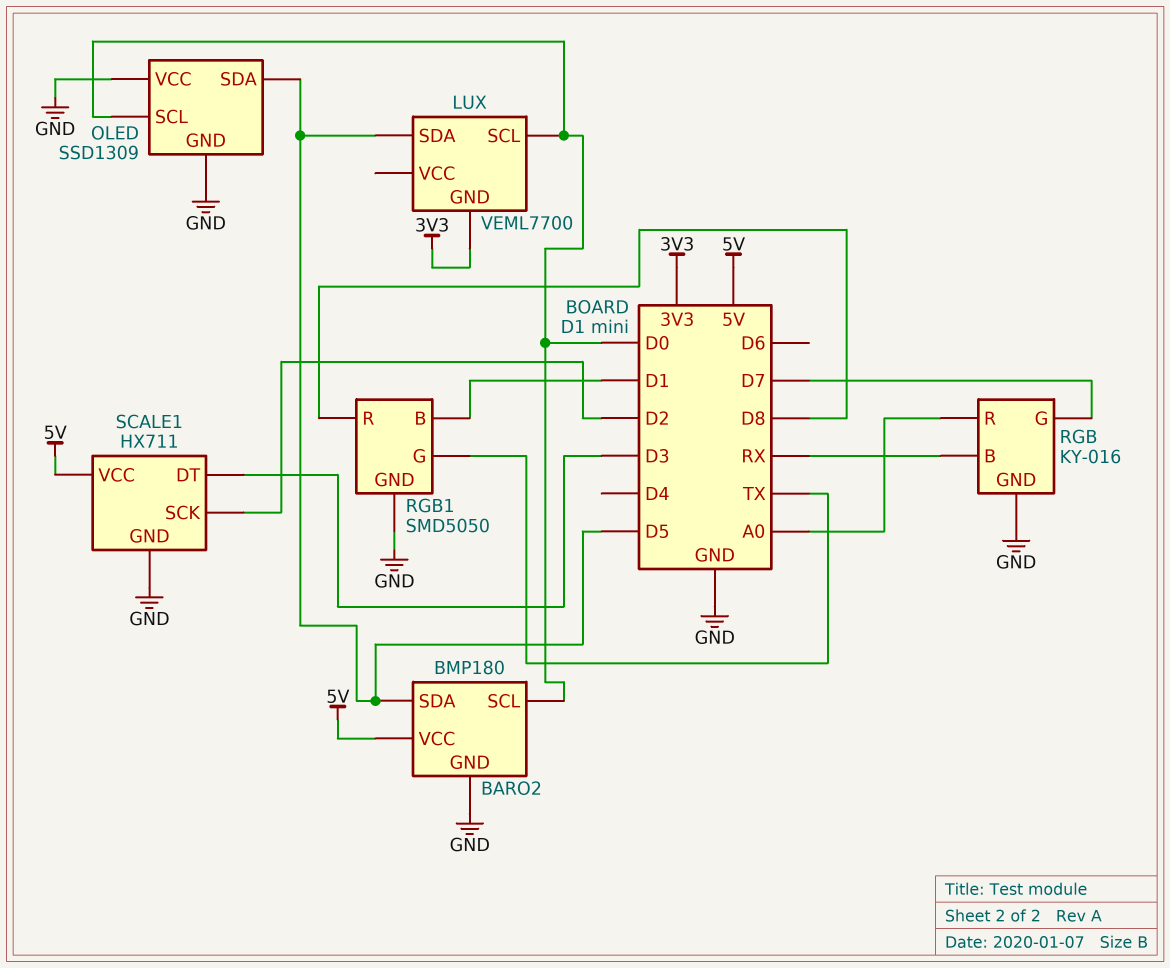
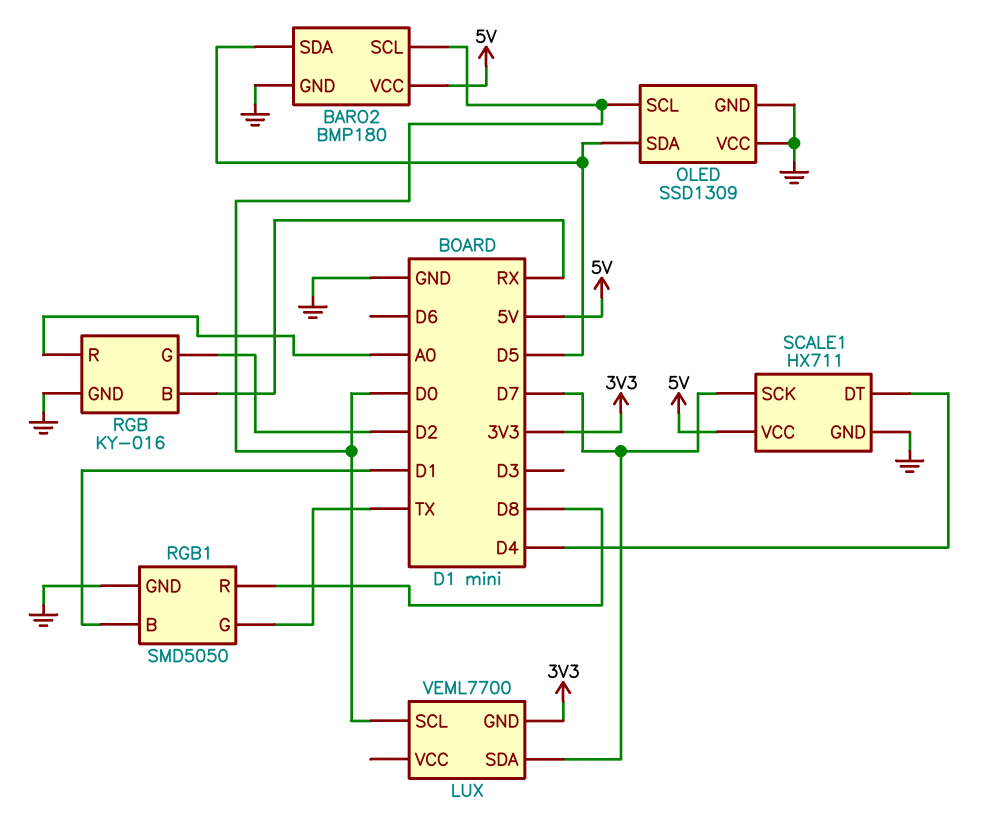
LUX pin SDA: D5 -> D7
RGB pin G: D7 -> D2
SCALE1 pin DT: D3 -> D4
SCALE1 pin SCK: D2 -> D7

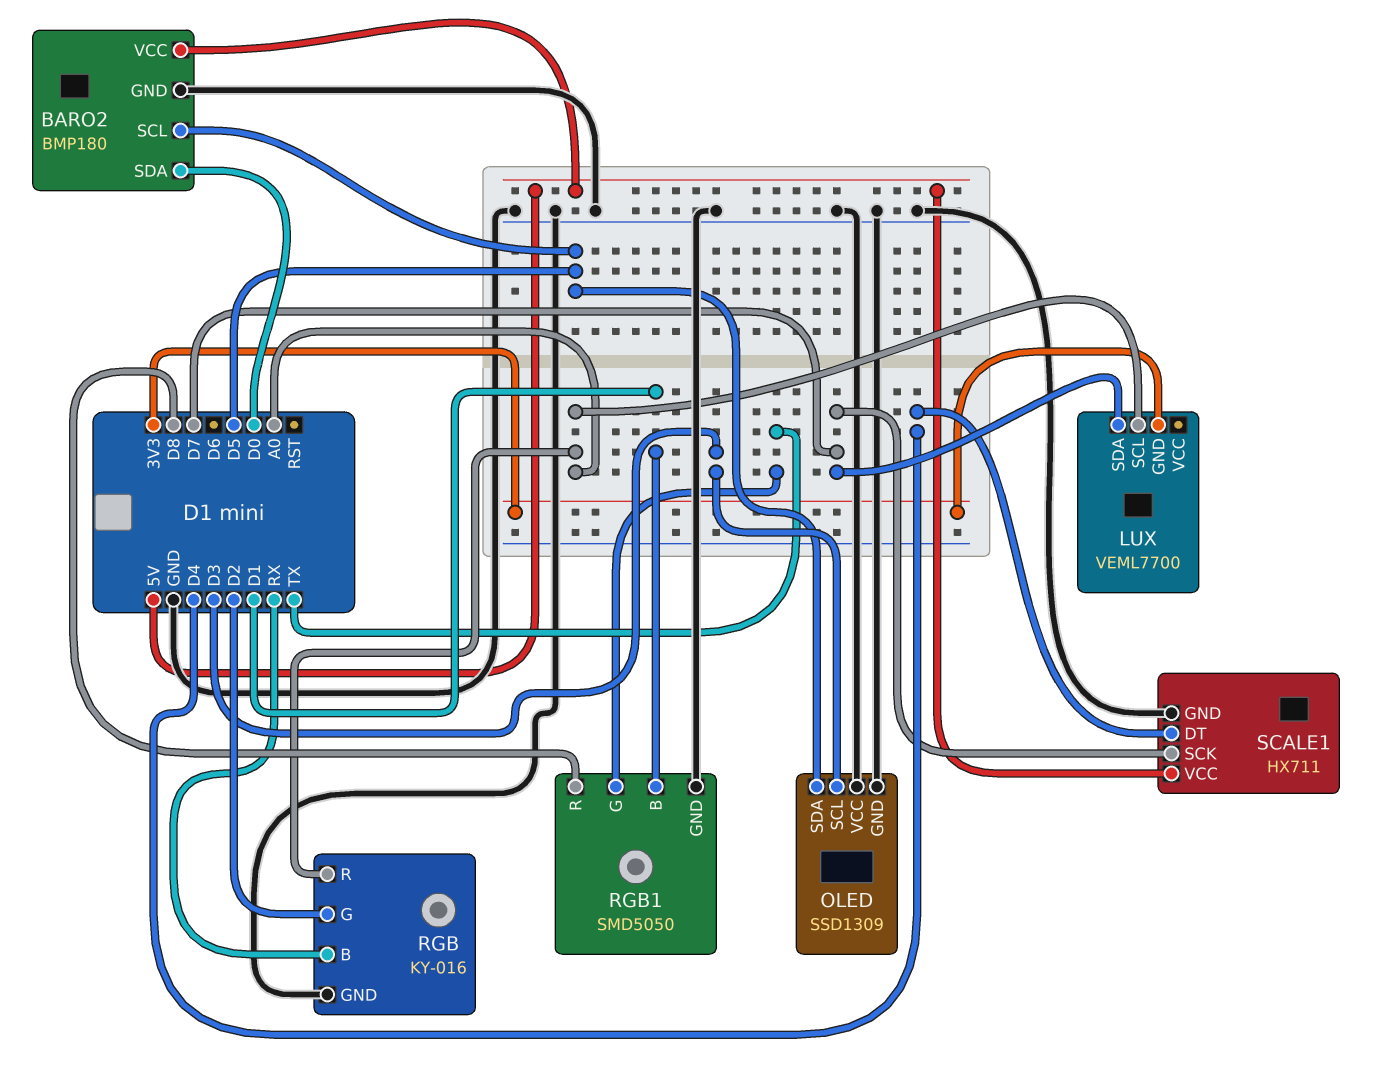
BARO2 pin SCL: D0 -> D5
BARO2 pin SDA: D5 -> D0
LUX pin SCL: D0 -> A0
OLED pin SCL: D0 -> D3

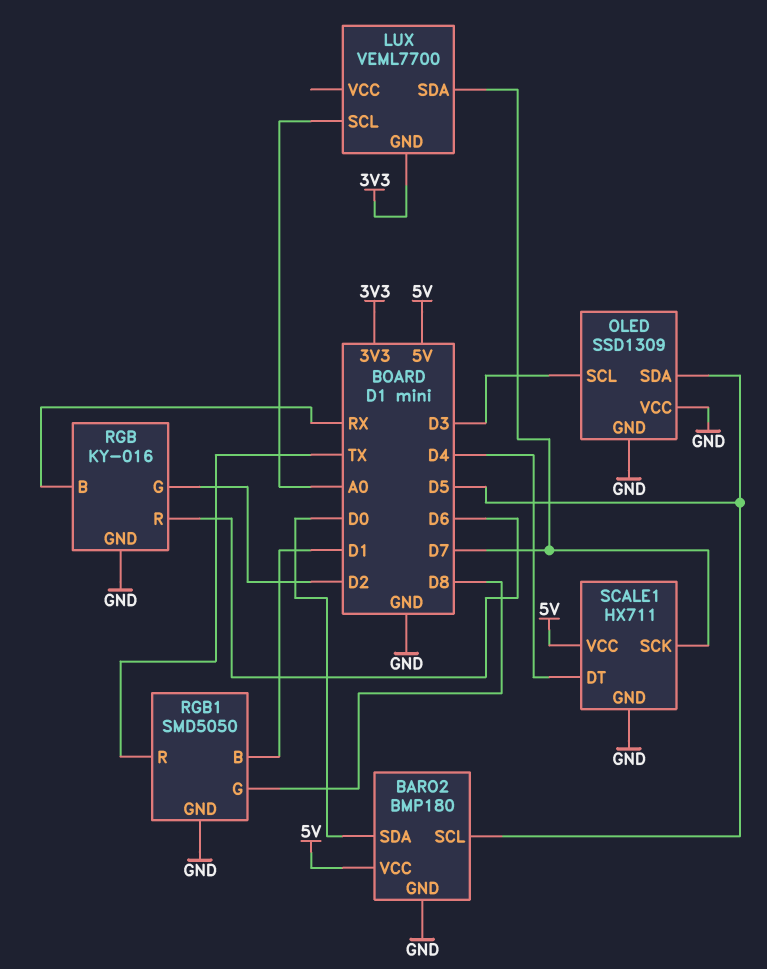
RGB pin R: A0 -> D6
RGB1 pin G: TX -> D8
RGB1 pin R: D8 -> TX

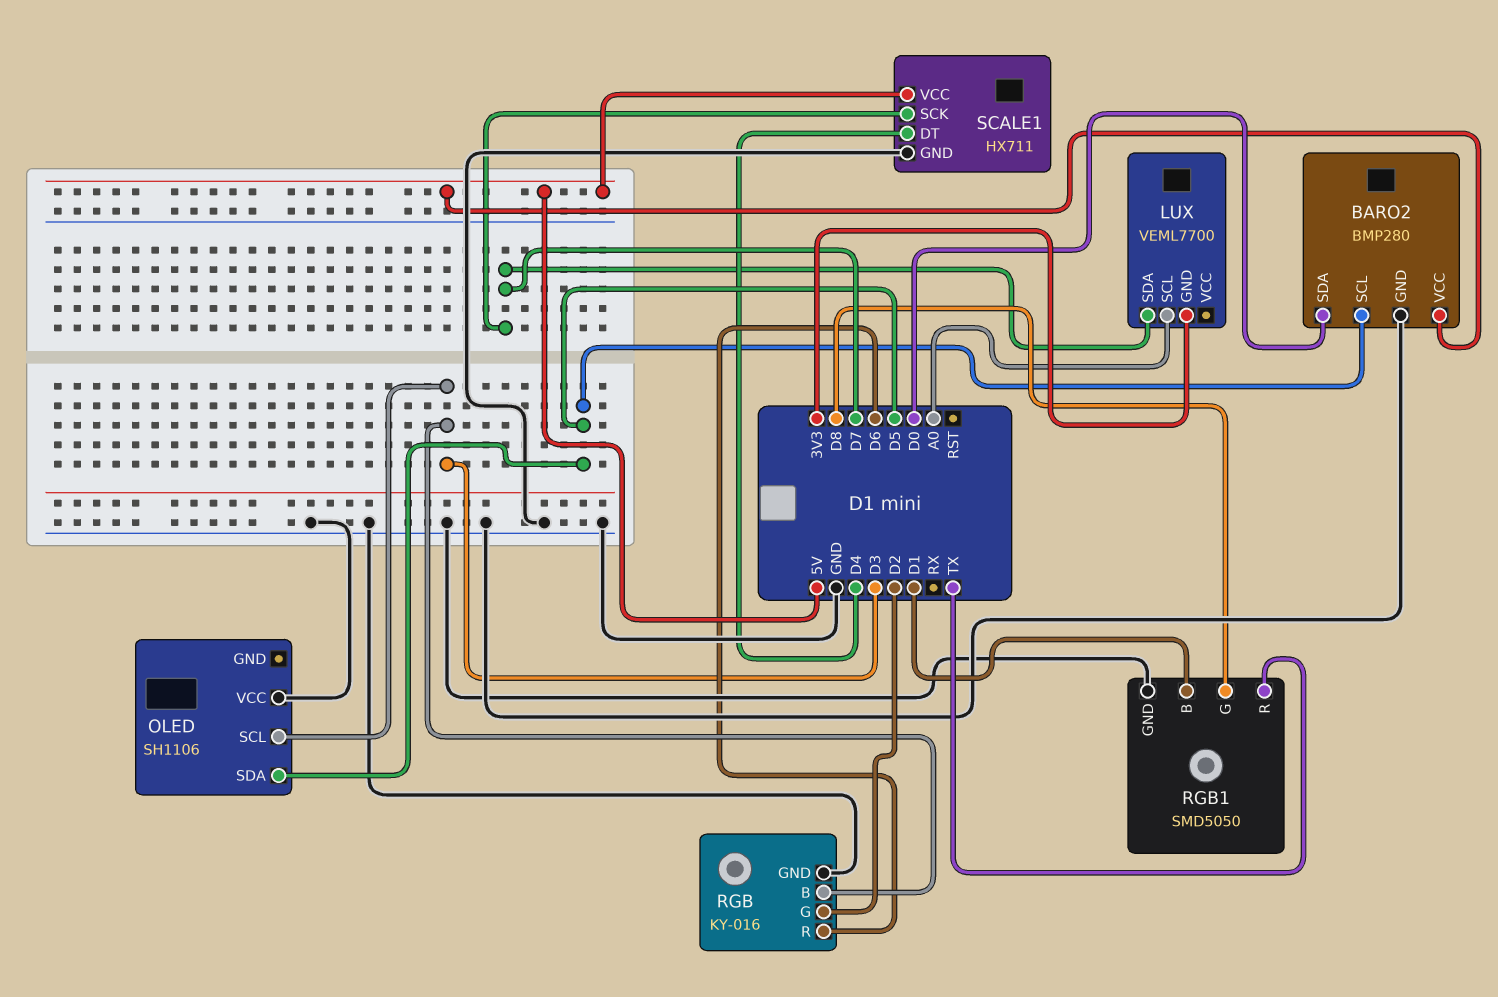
BARO2: BMP180 -> BMP280
OLED: SSD1309 -> SH1106
OLED pin GND: GND -> none
RGB pin B: RX -> D3

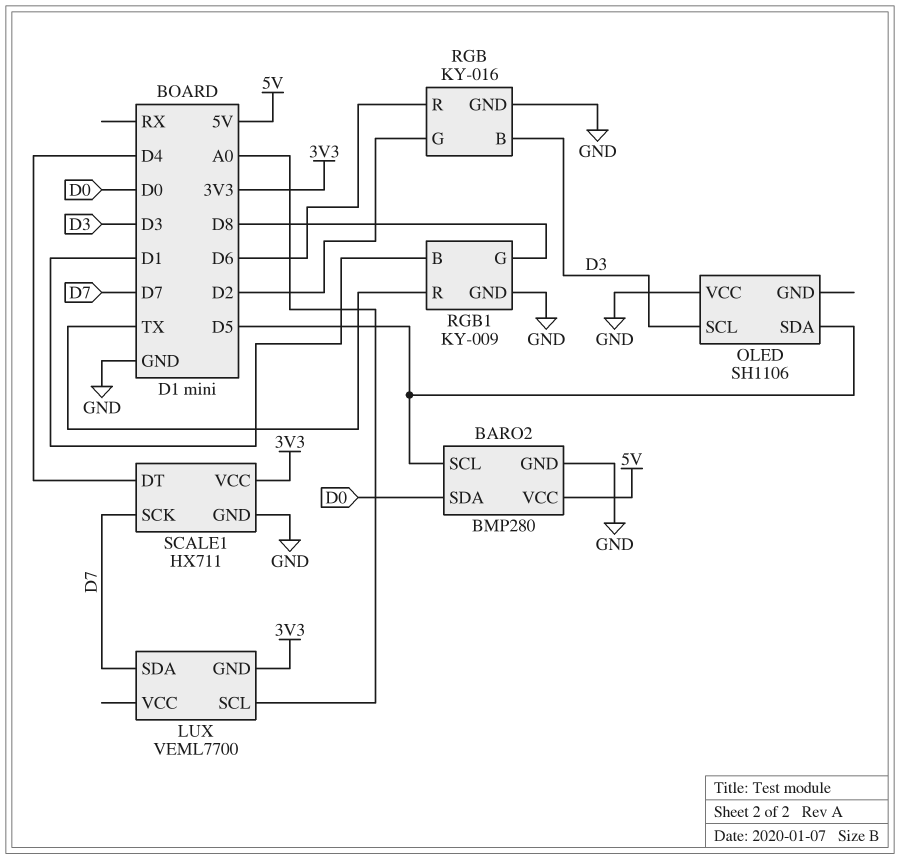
RGB1: SMD5050 -> KY-009
SCALE1 pin VCC: 5V -> 3V3

